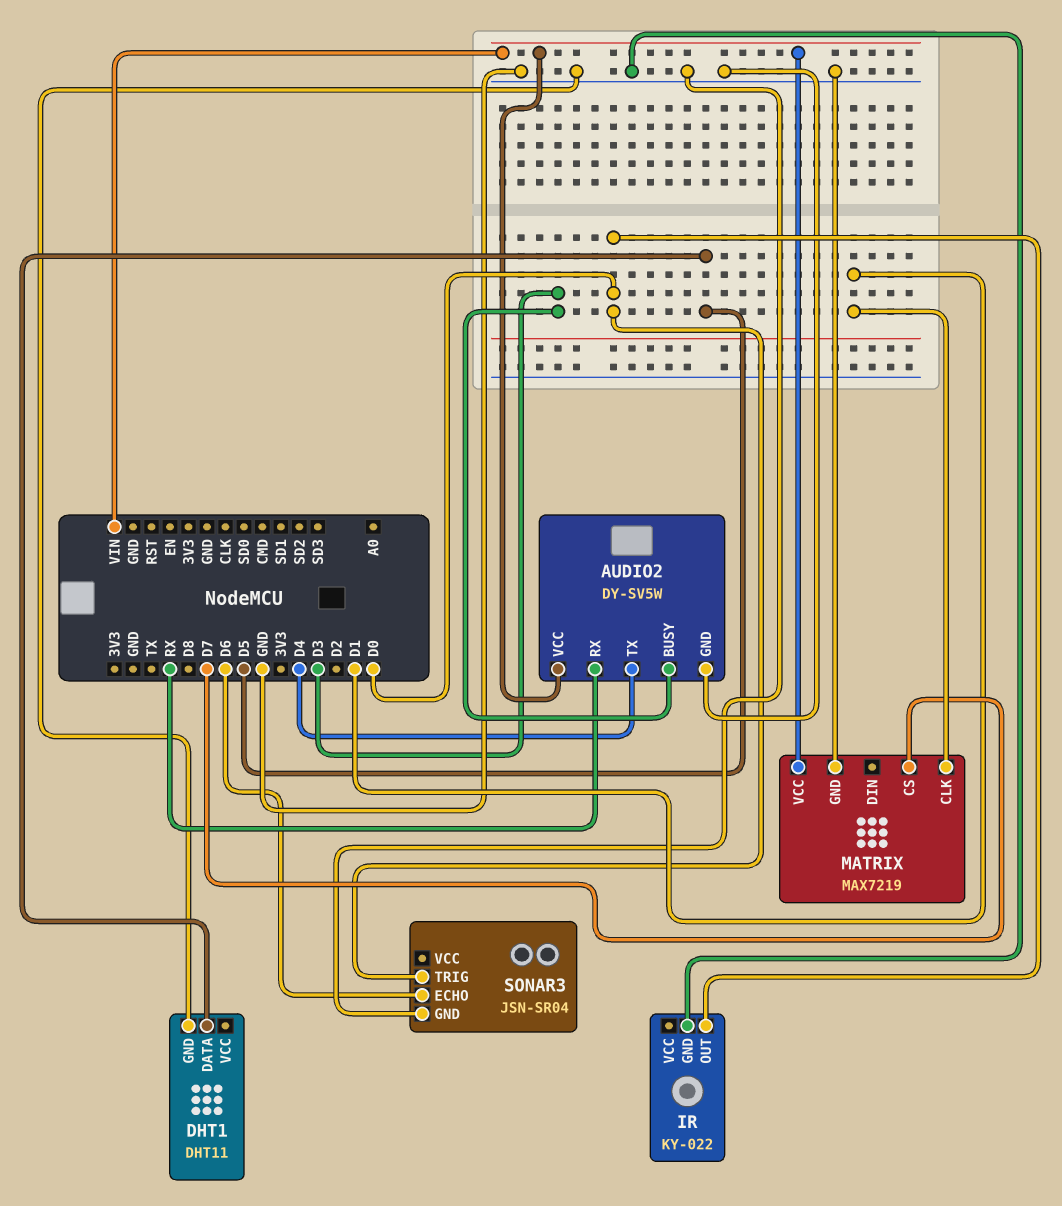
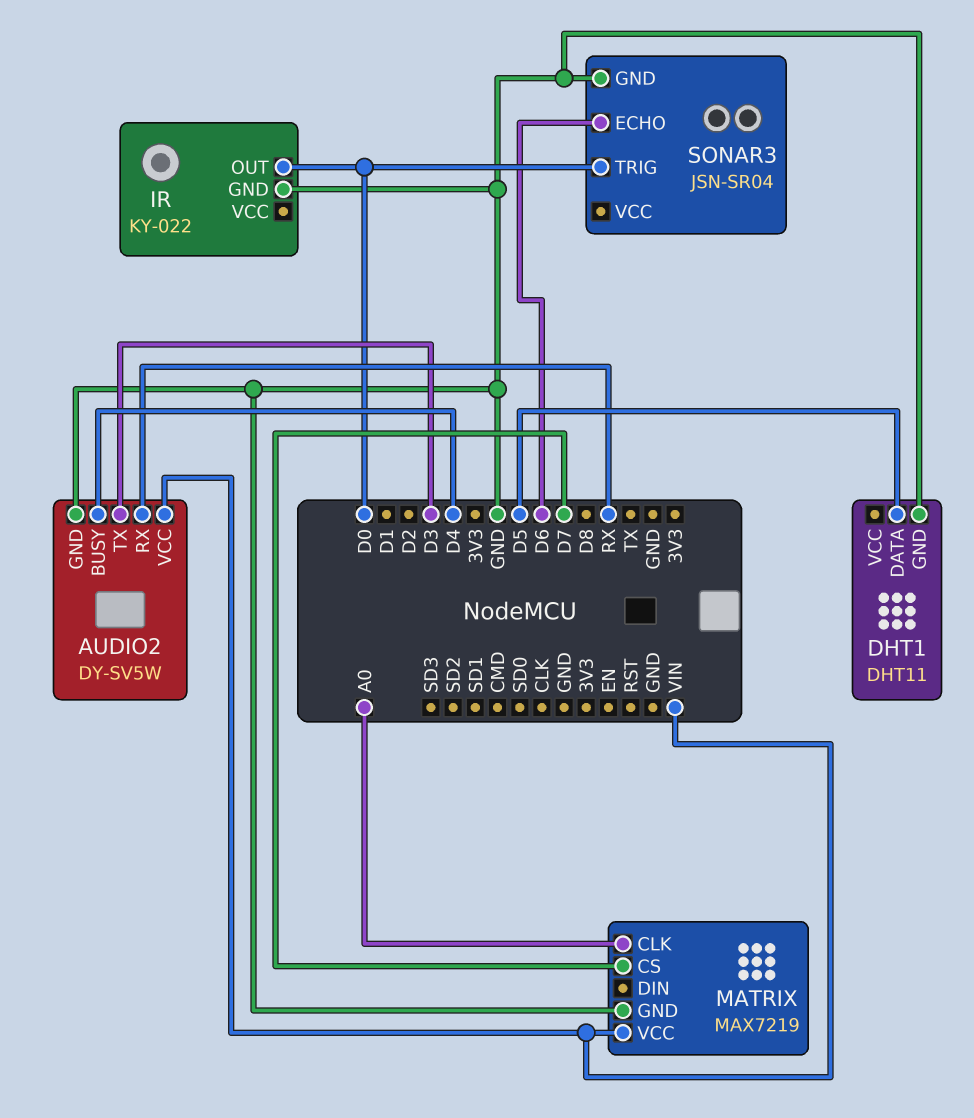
AUDIO2 pin BUSY: D3 -> D4
AUDIO2 pin TX: D4 -> D3
MATRIX pin CLK: D1 -> A0

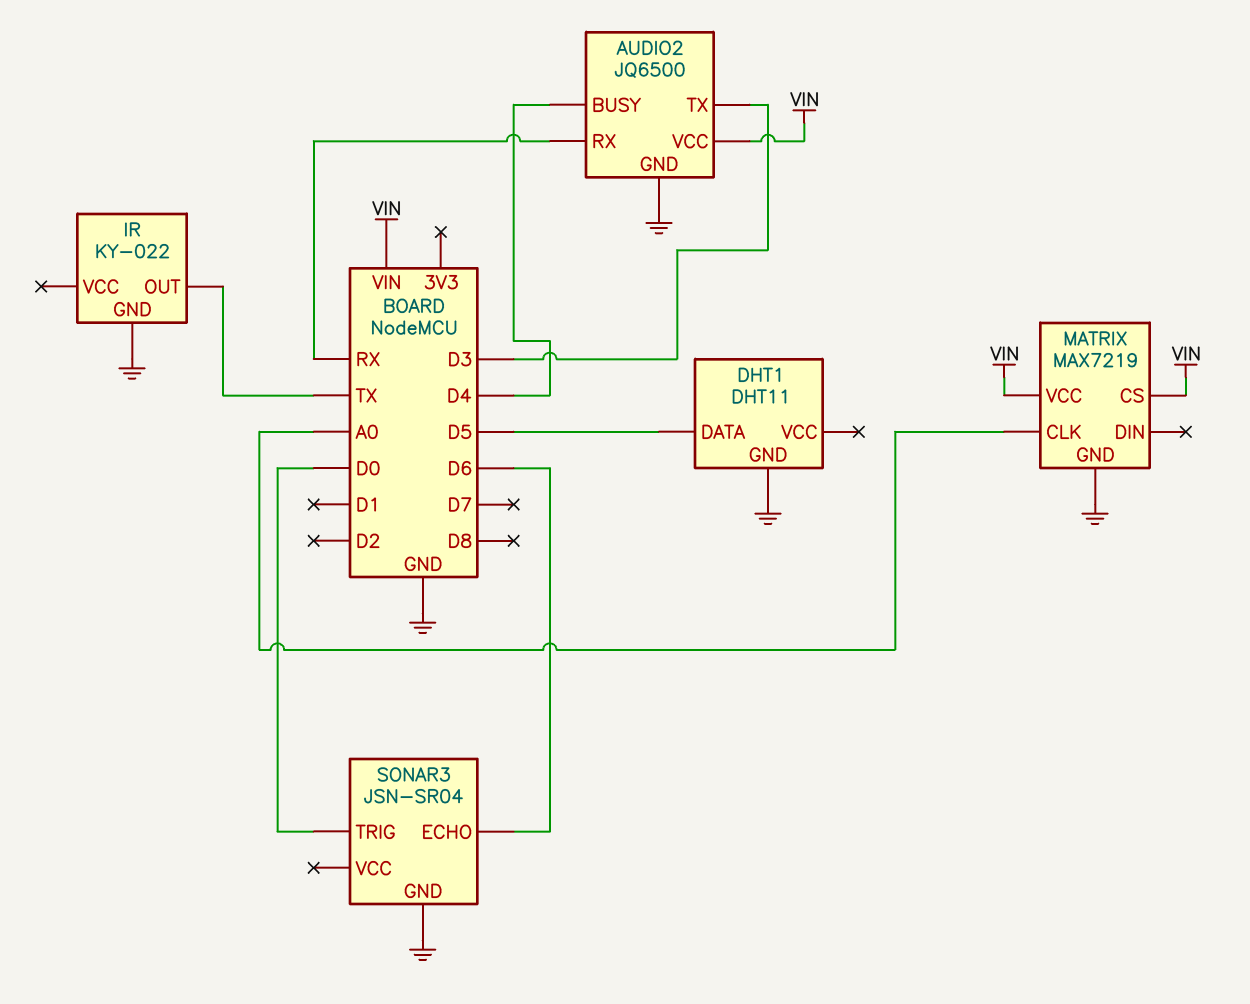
AUDIO2: DY-SV5W -> JQ6500
IR pin OUT: D0 -> TX
MATRIX pin CS: D7 -> VIN

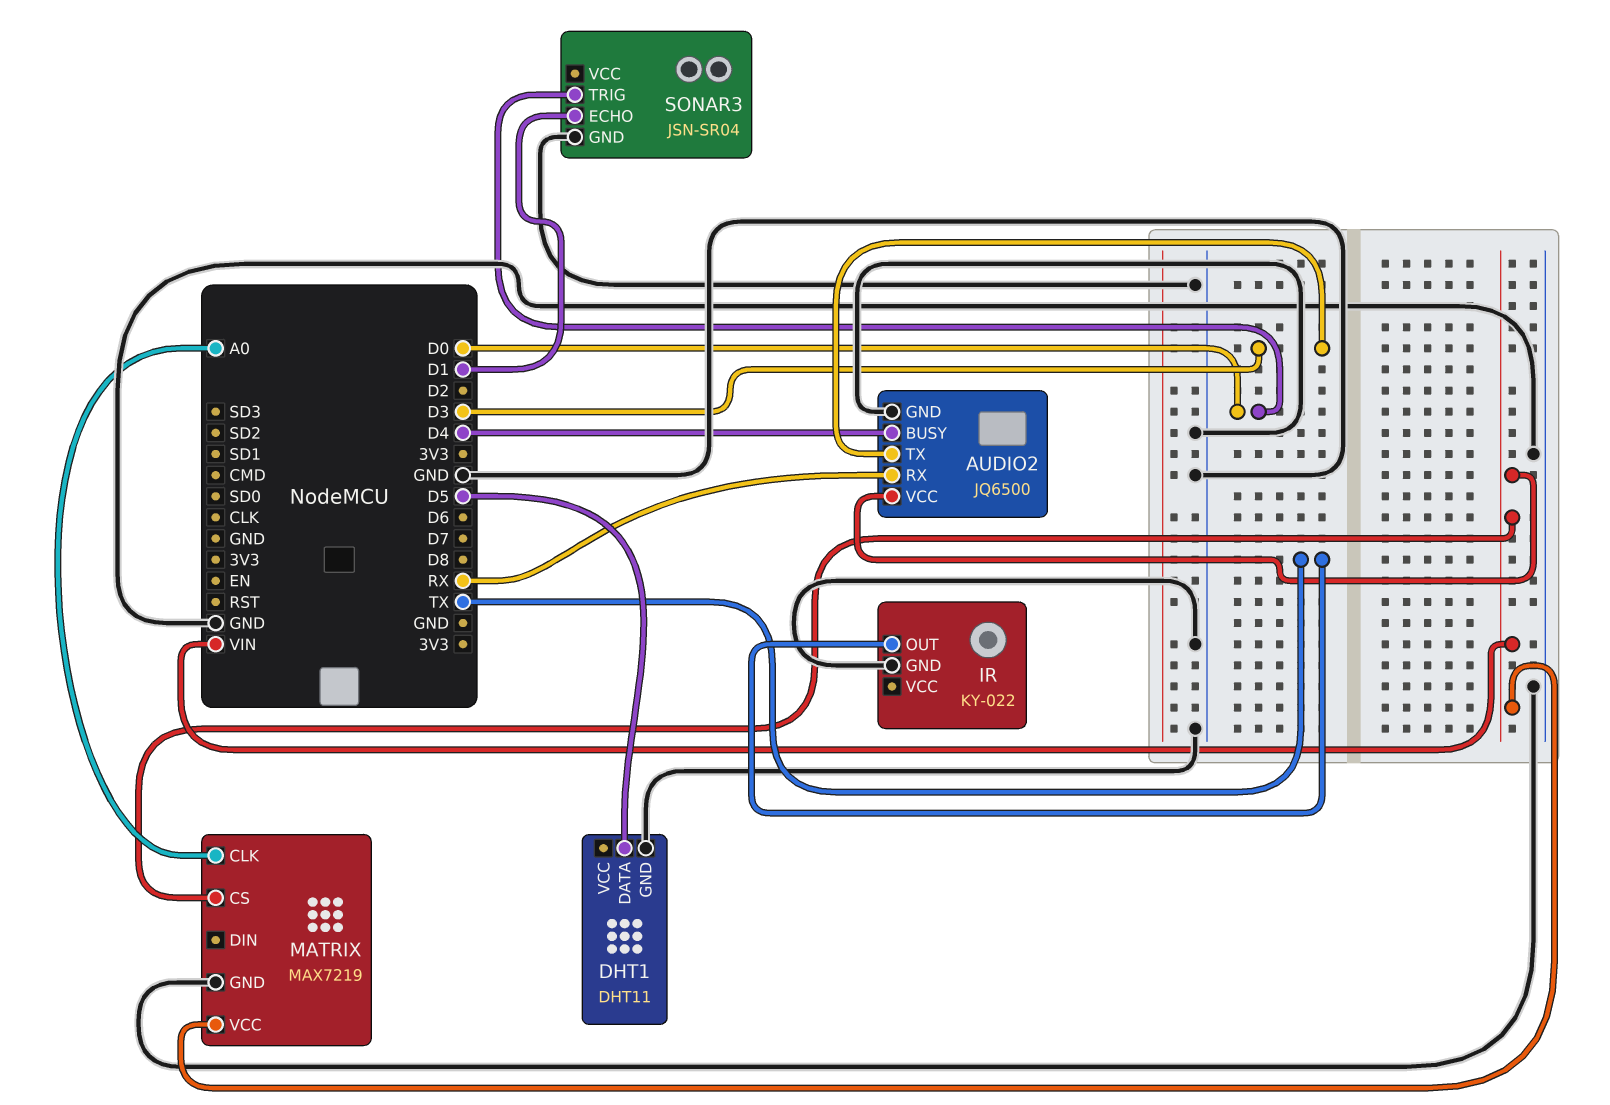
SONAR3 pin ECHO: D6 -> D1

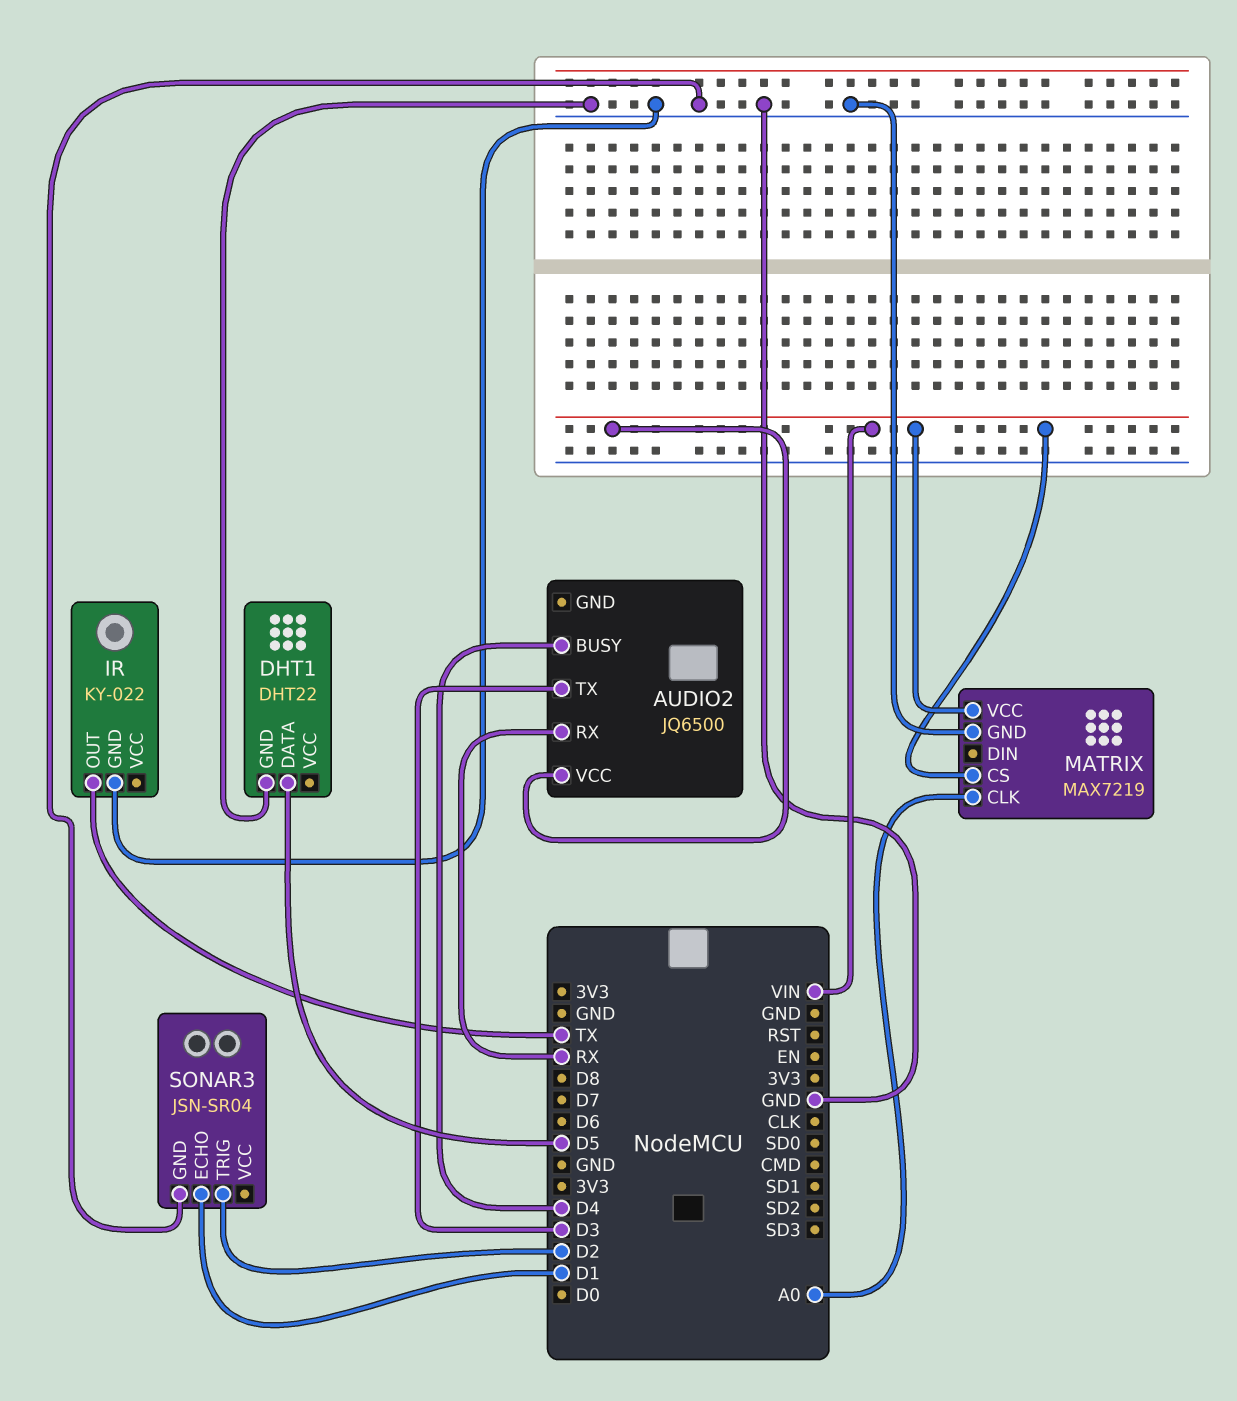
AUDIO2 pin GND: GND -> none
DHT1: DHT11 -> DHT22
SONAR3 pin TRIG: D0 -> D2

